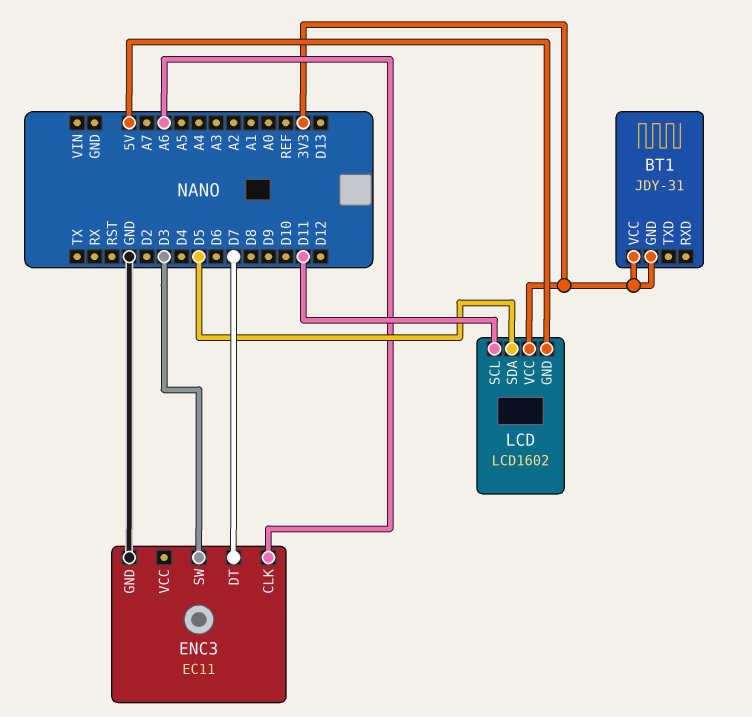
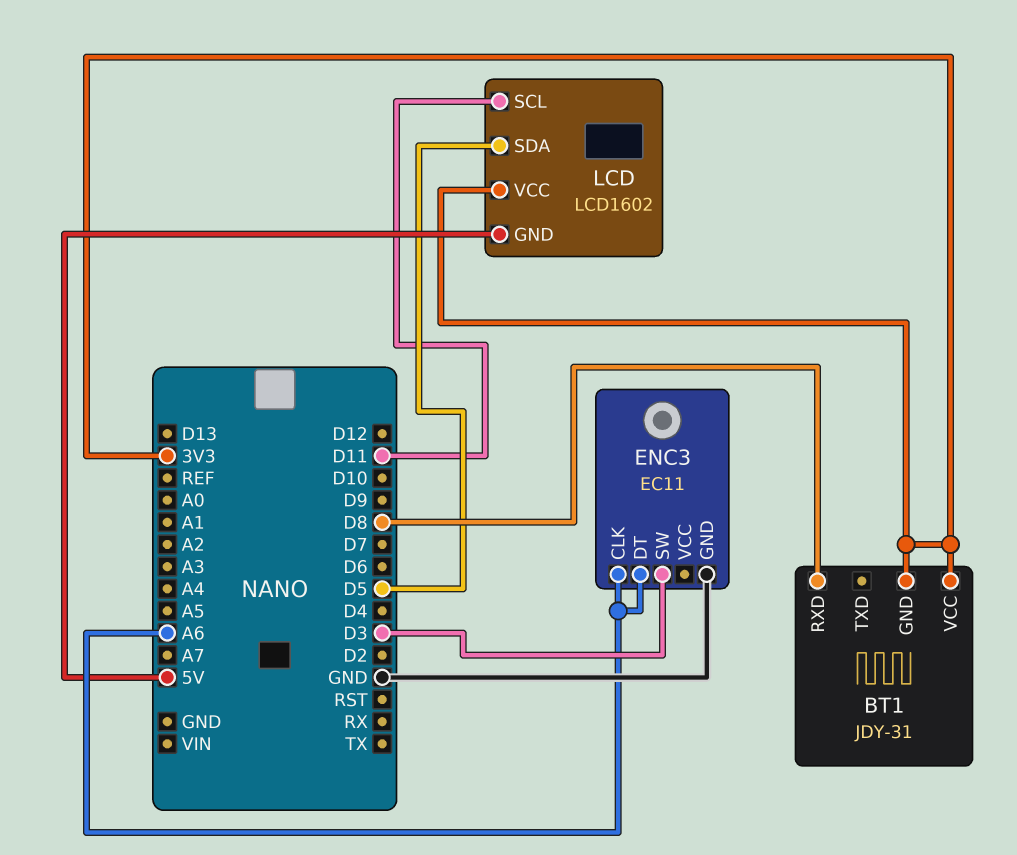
BT1 pin RXD: none -> D8
ENC3 pin DT: D7 -> A6

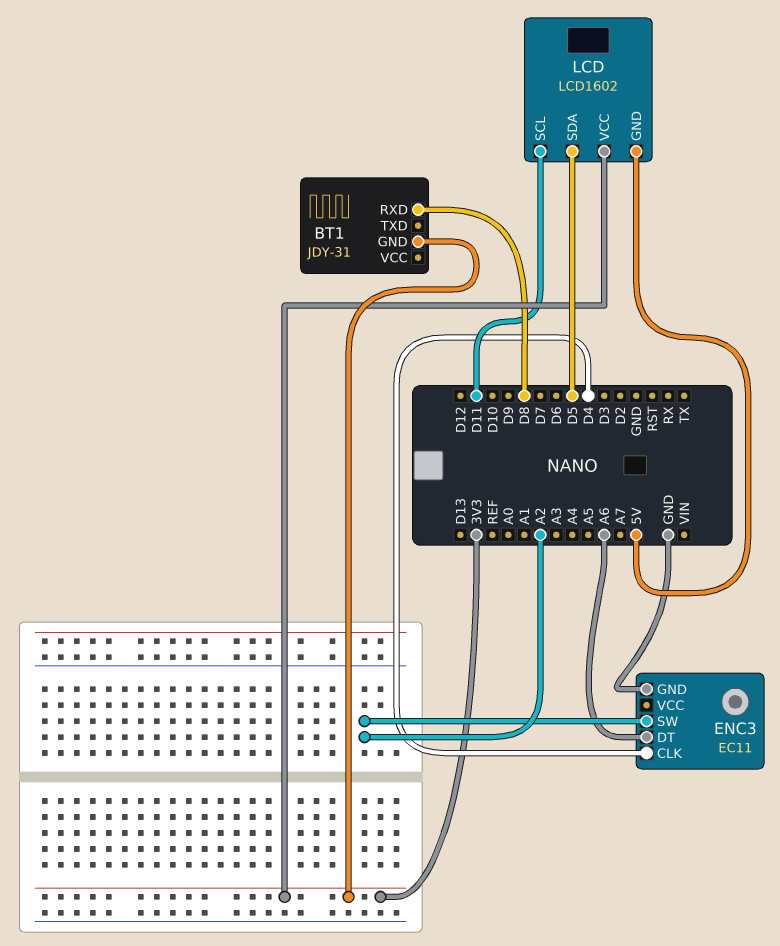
BT1 pin VCC: 3V3 -> none
ENC3 pin CLK: A6 -> D4
ENC3 pin SW: D3 -> A2

